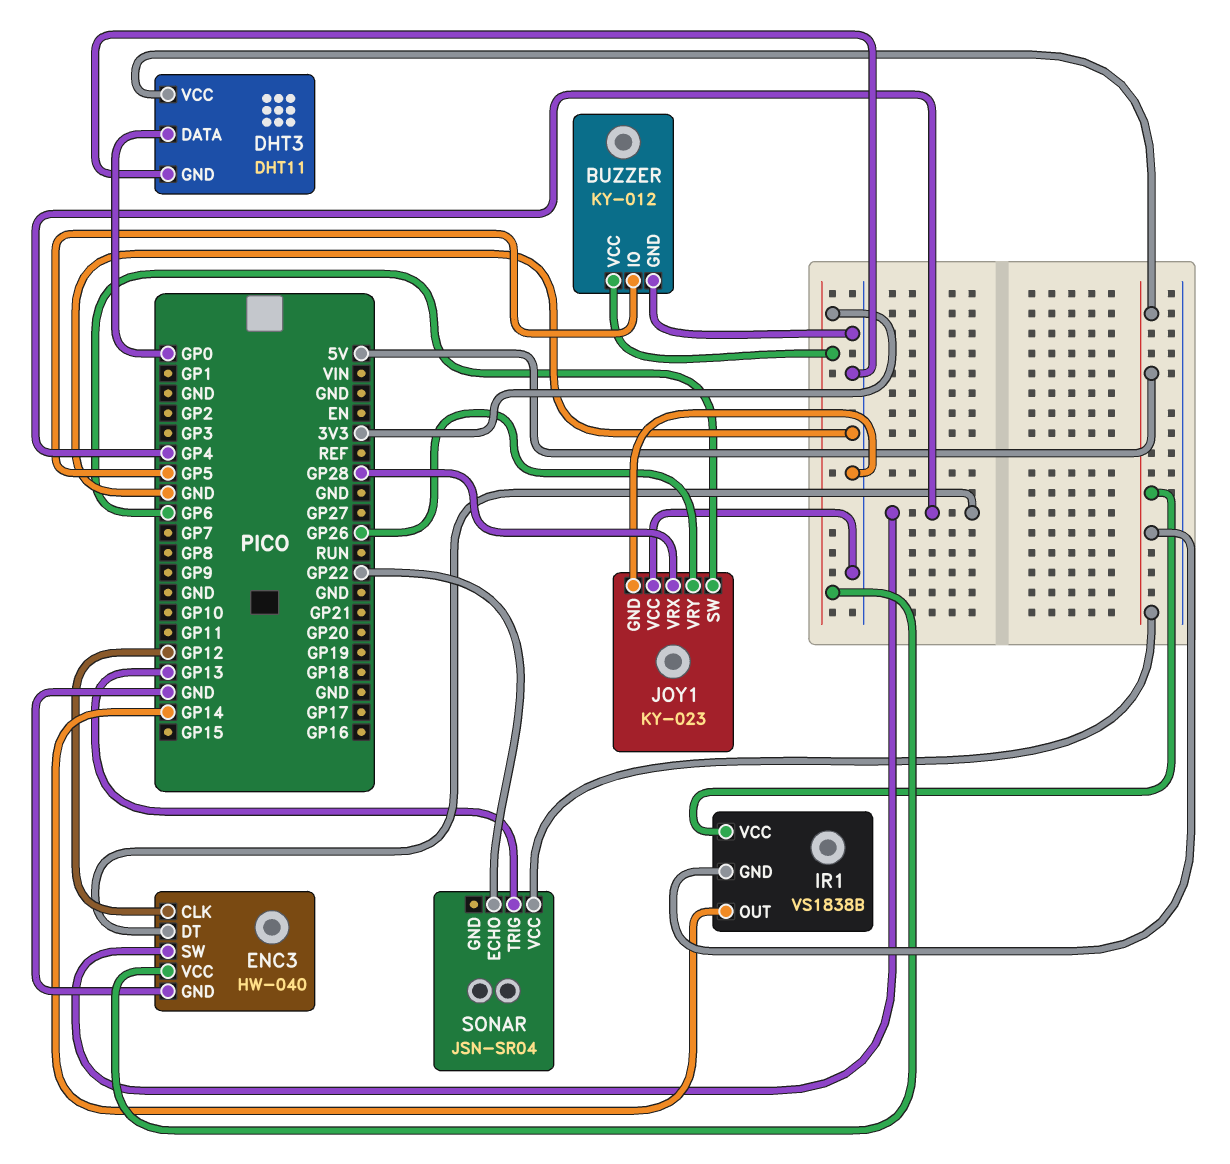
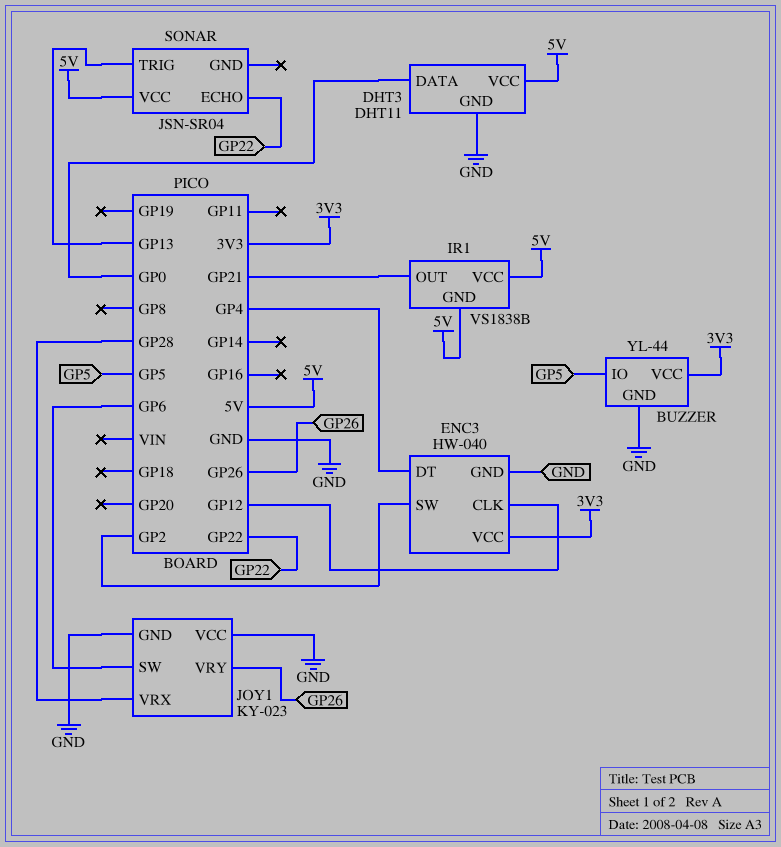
BUZZER: KY-012 -> YL-44
ENC3 pin SW: GP4 -> GP2
IR1 pin OUT: GP14 -> GP21

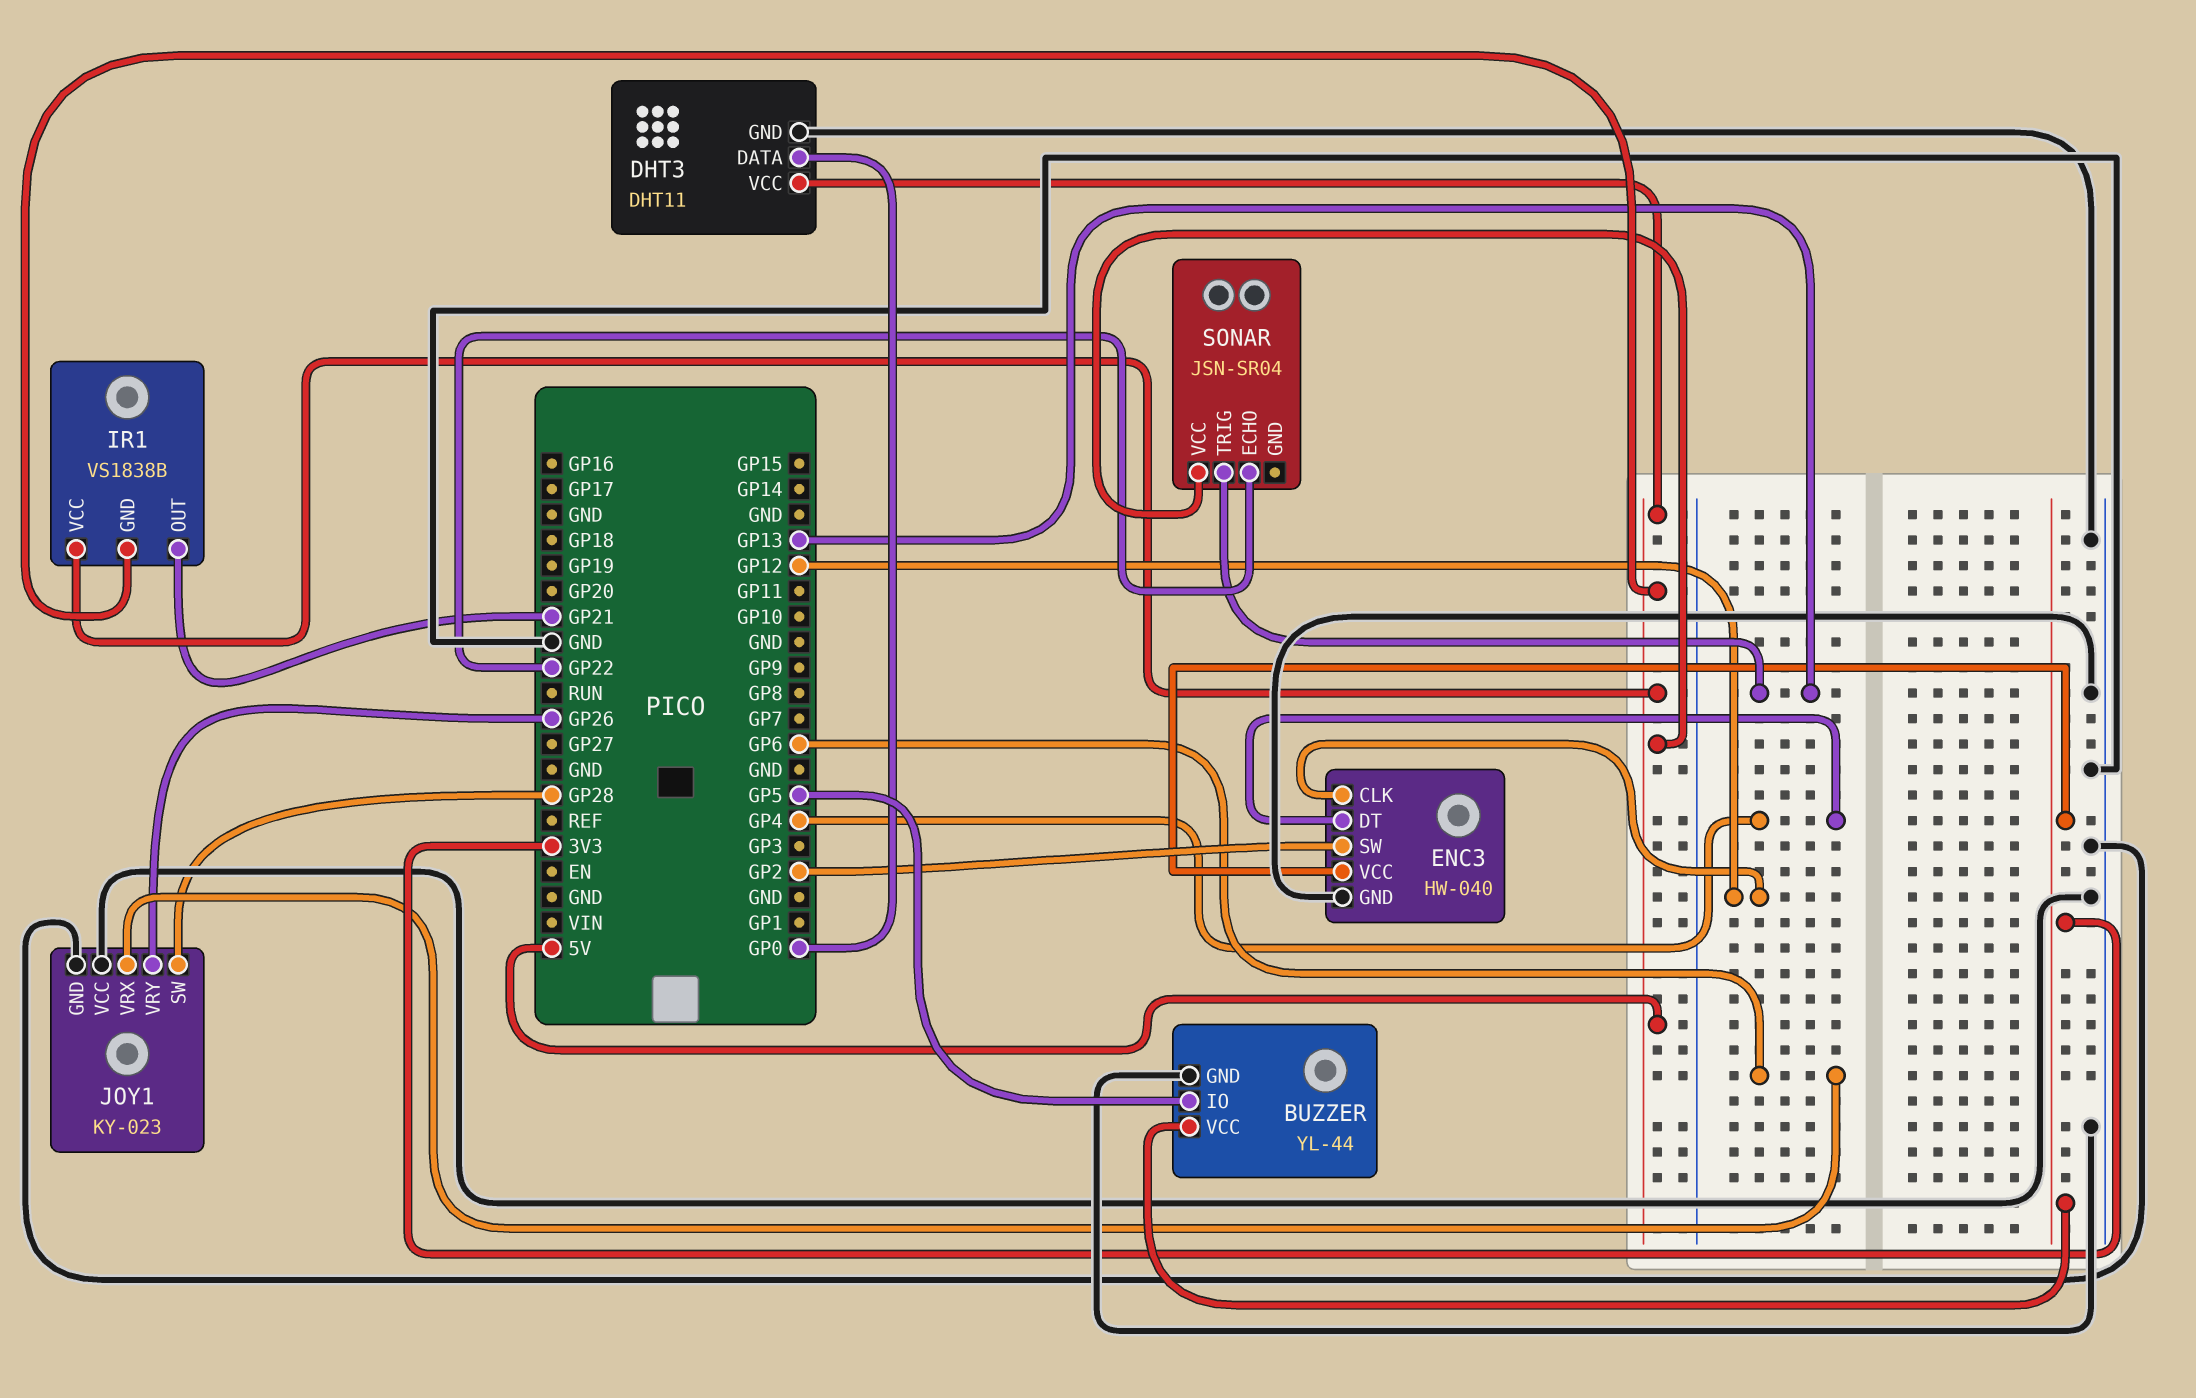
JOY1 pin SW: GP6 -> GP28
JOY1 pin VRX: GP28 -> GP6

